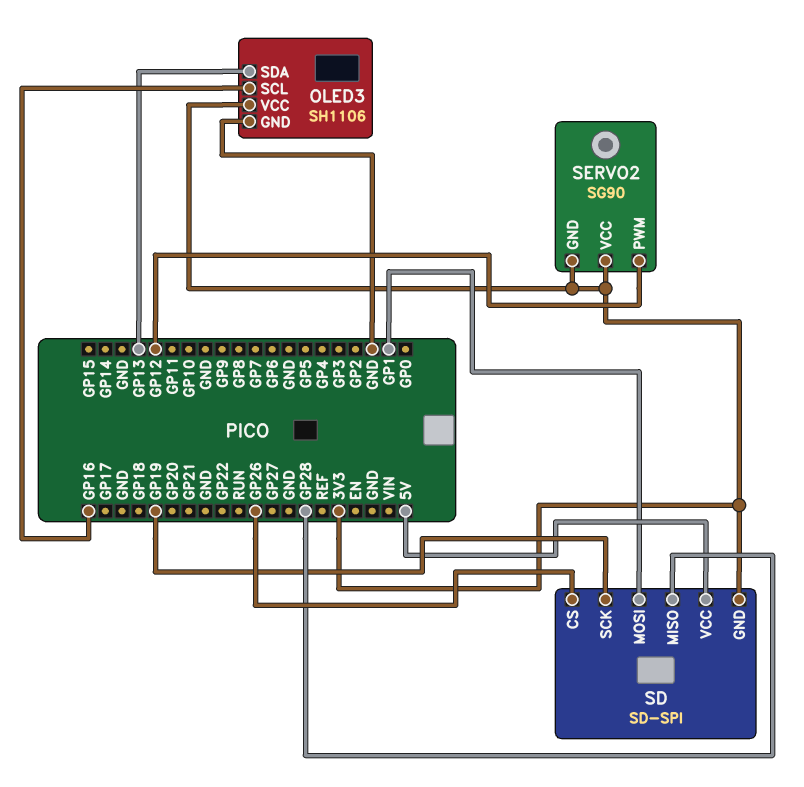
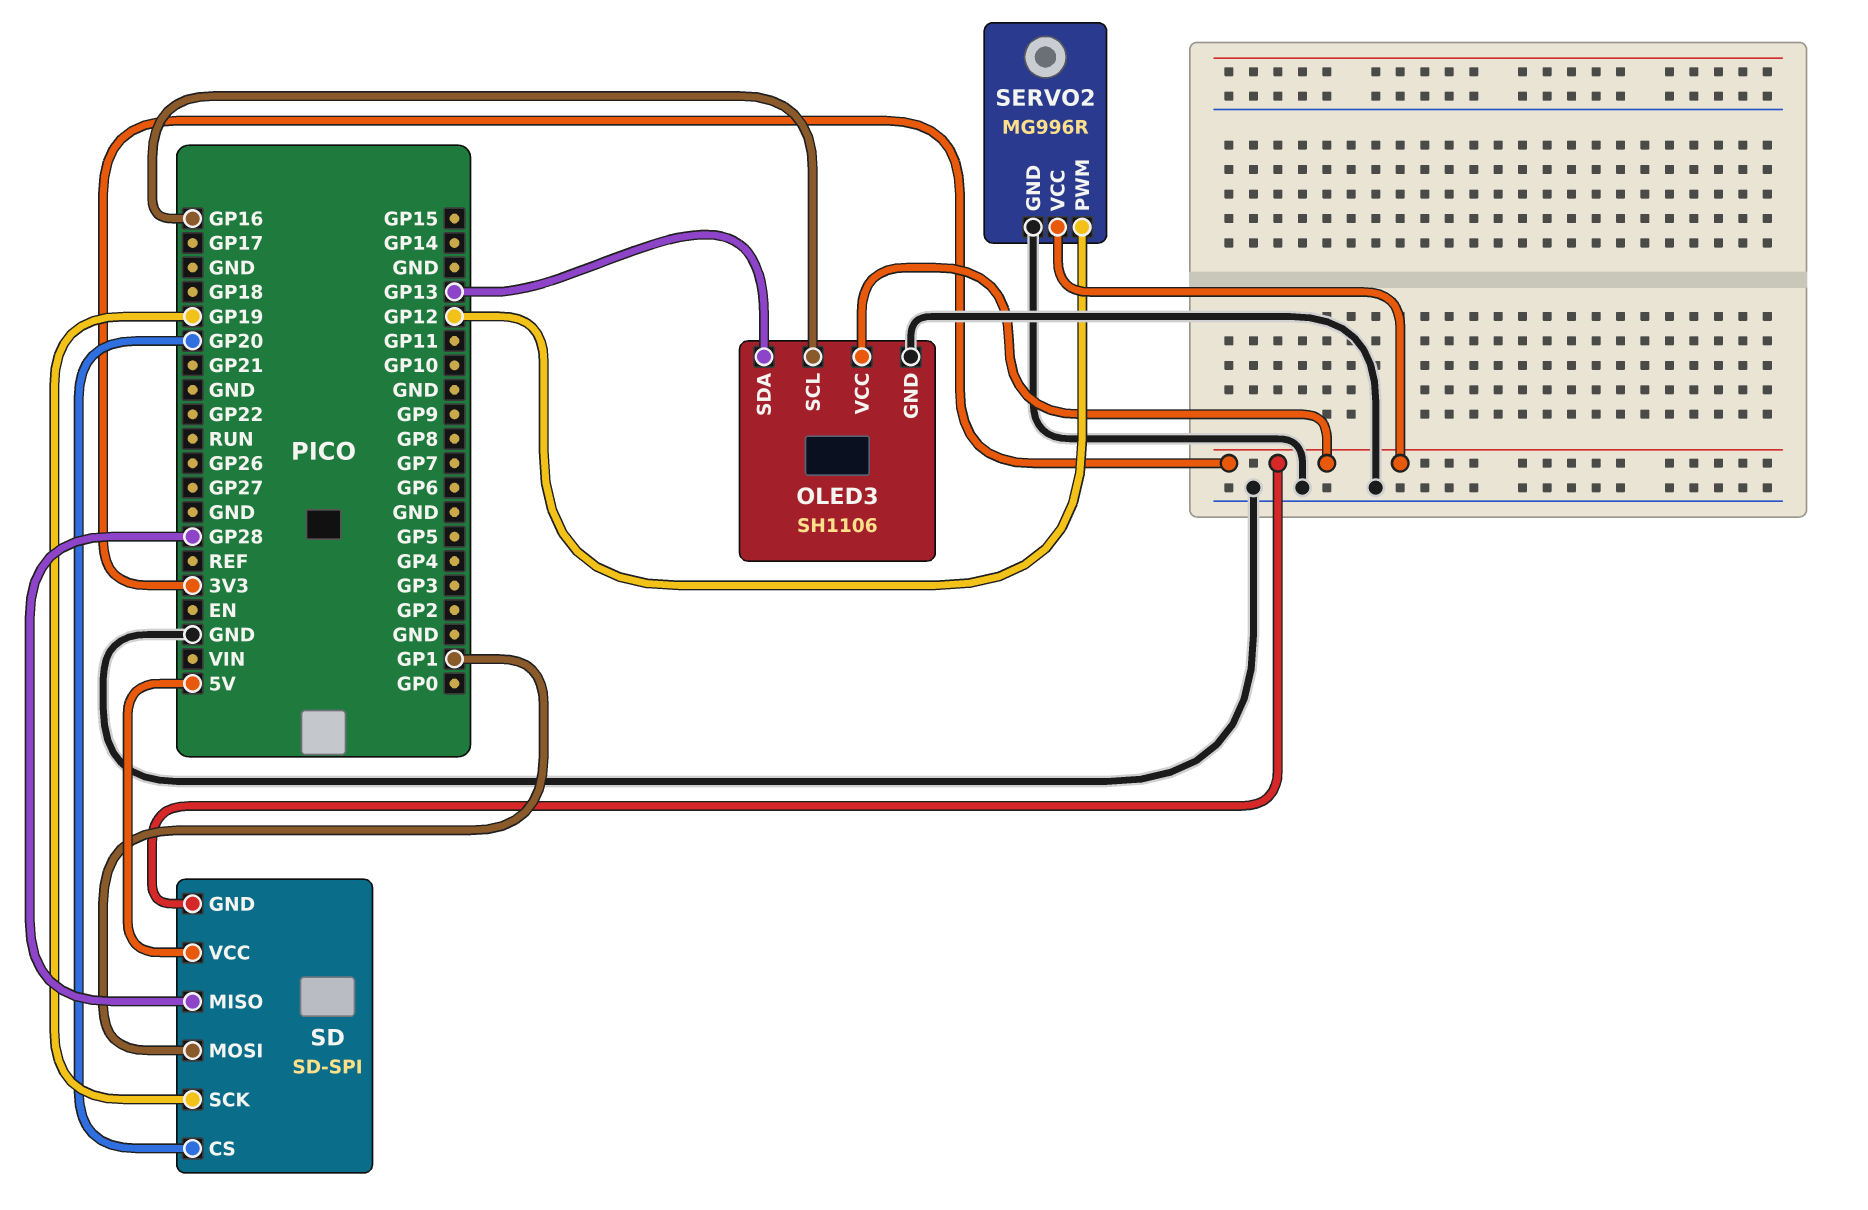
SD pin CS: GP26 -> GP20
SERVO2: SG90 -> MG996R
SERVO2 pin GND: 3V3 -> GND

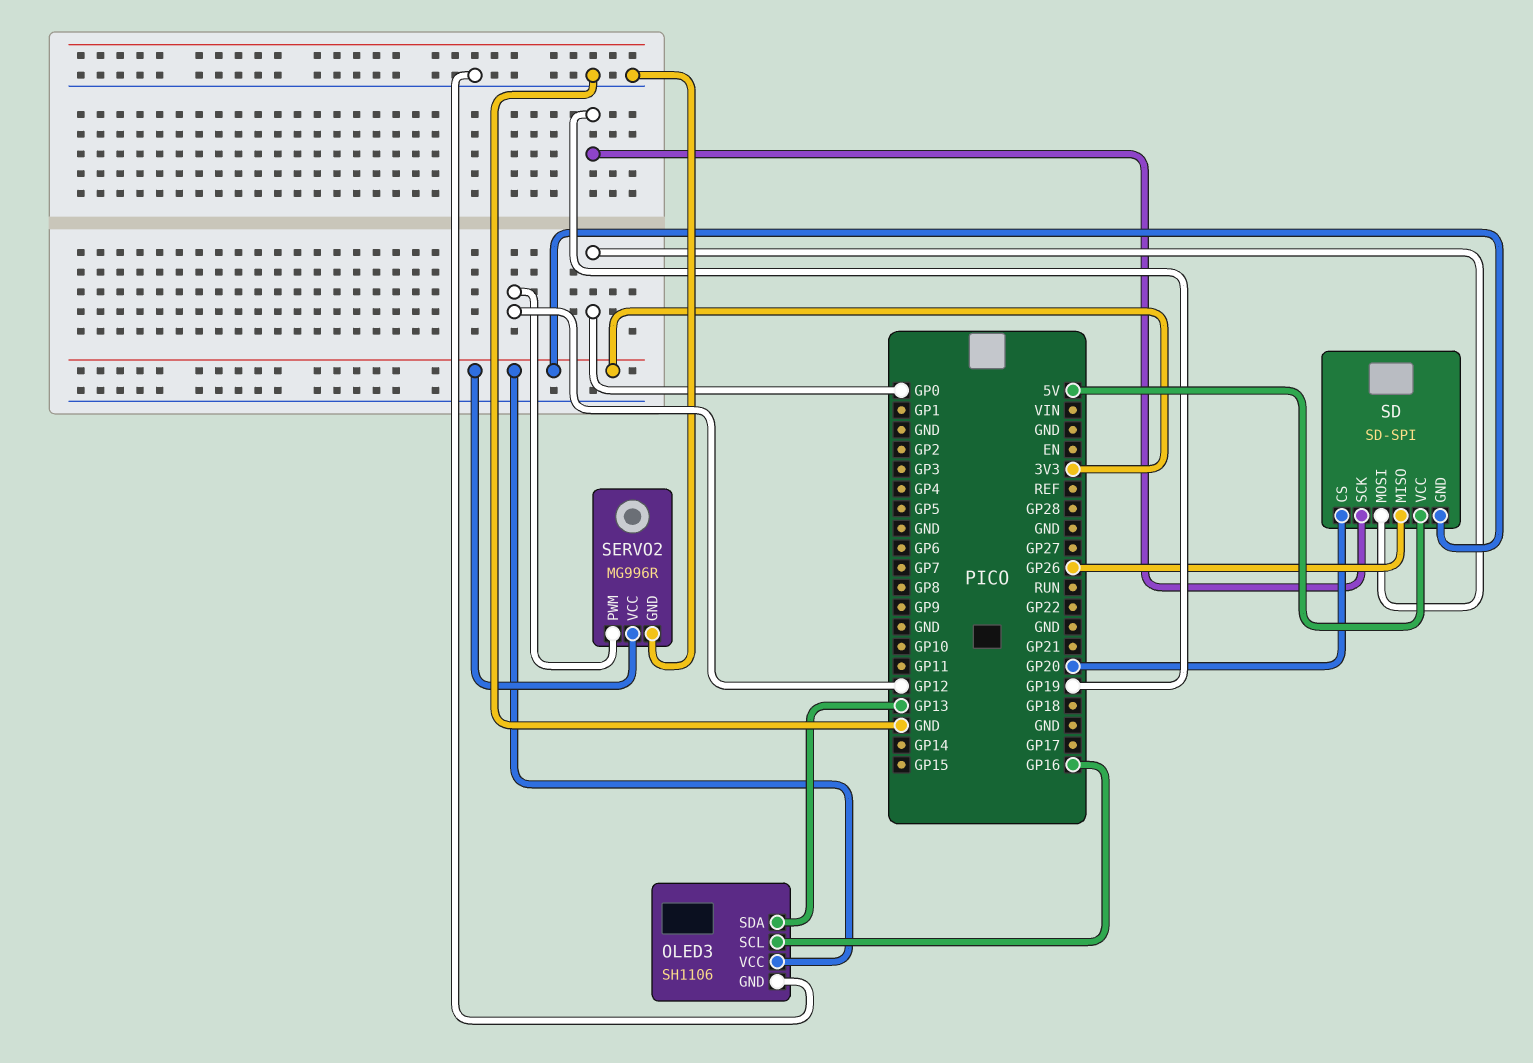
SD pin MISO: GP28 -> GP26
SD pin MOSI: GP1 -> GP0

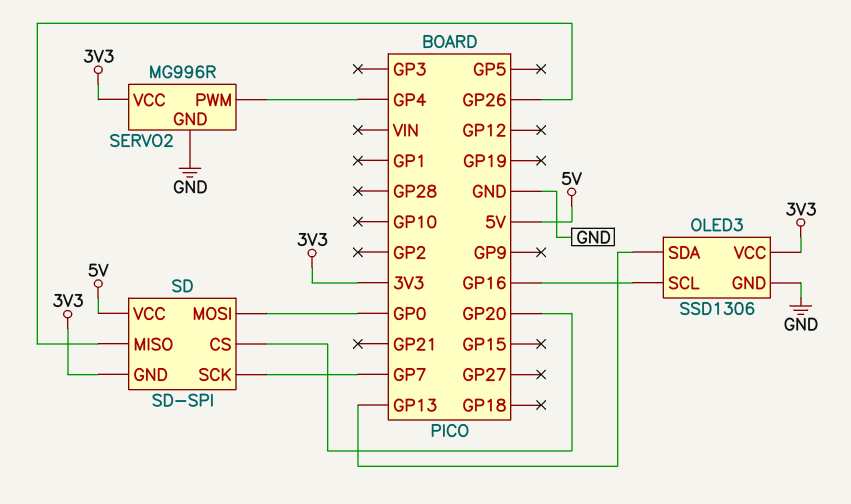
OLED3: SH1106 -> SSD1306
SD pin SCK: GP19 -> GP7
SERVO2 pin PWM: GP12 -> GP4

